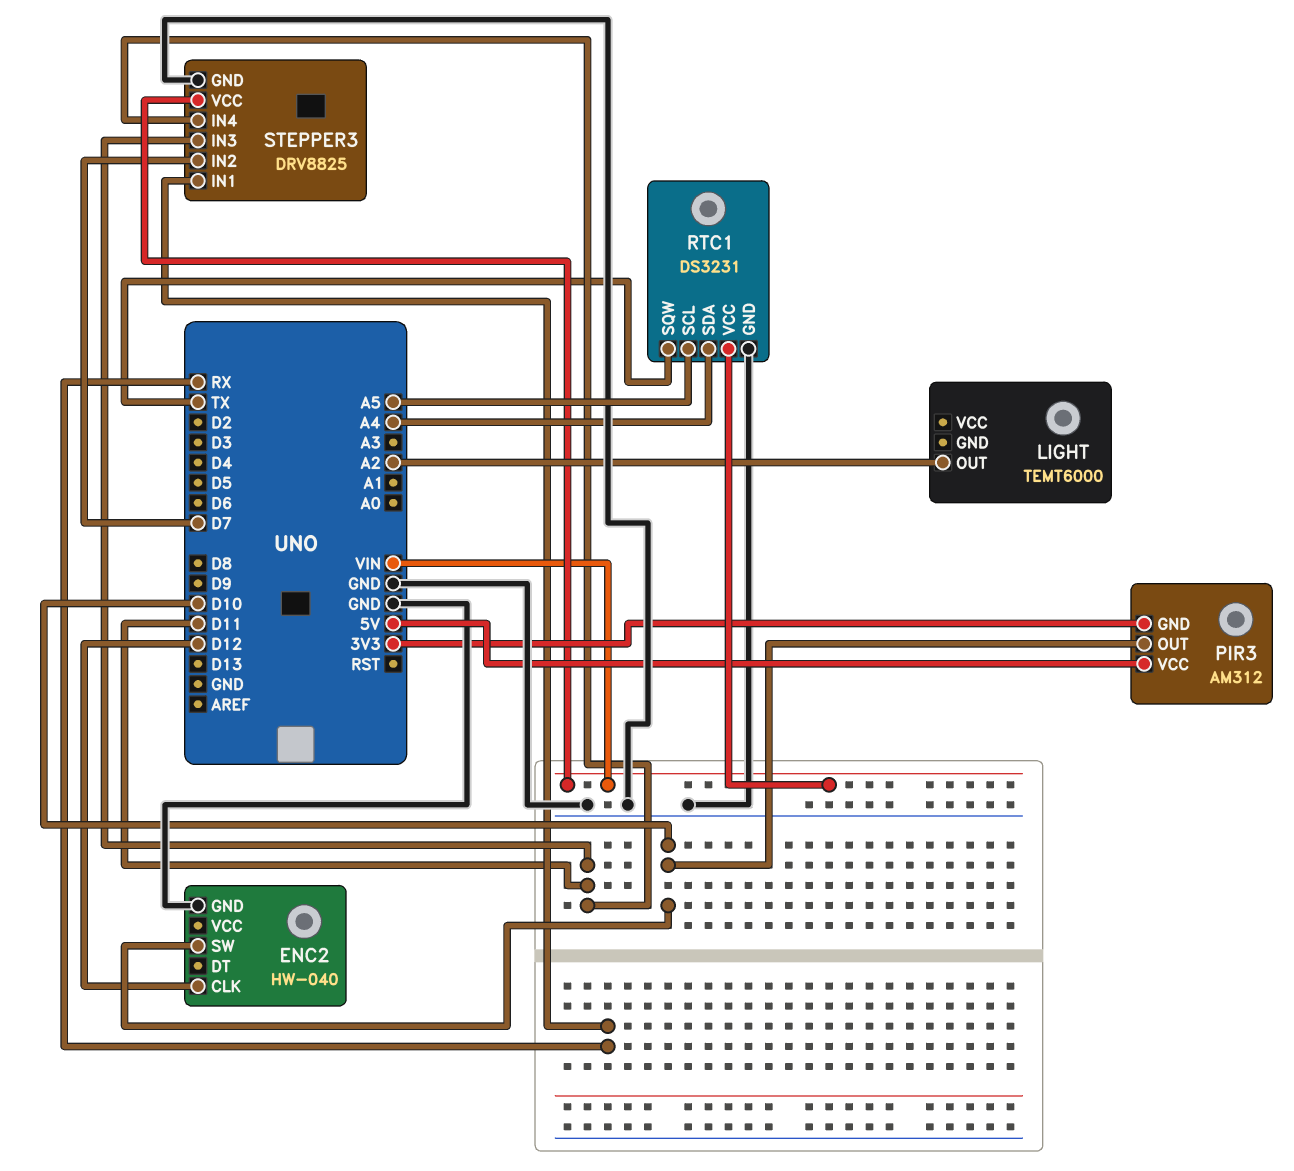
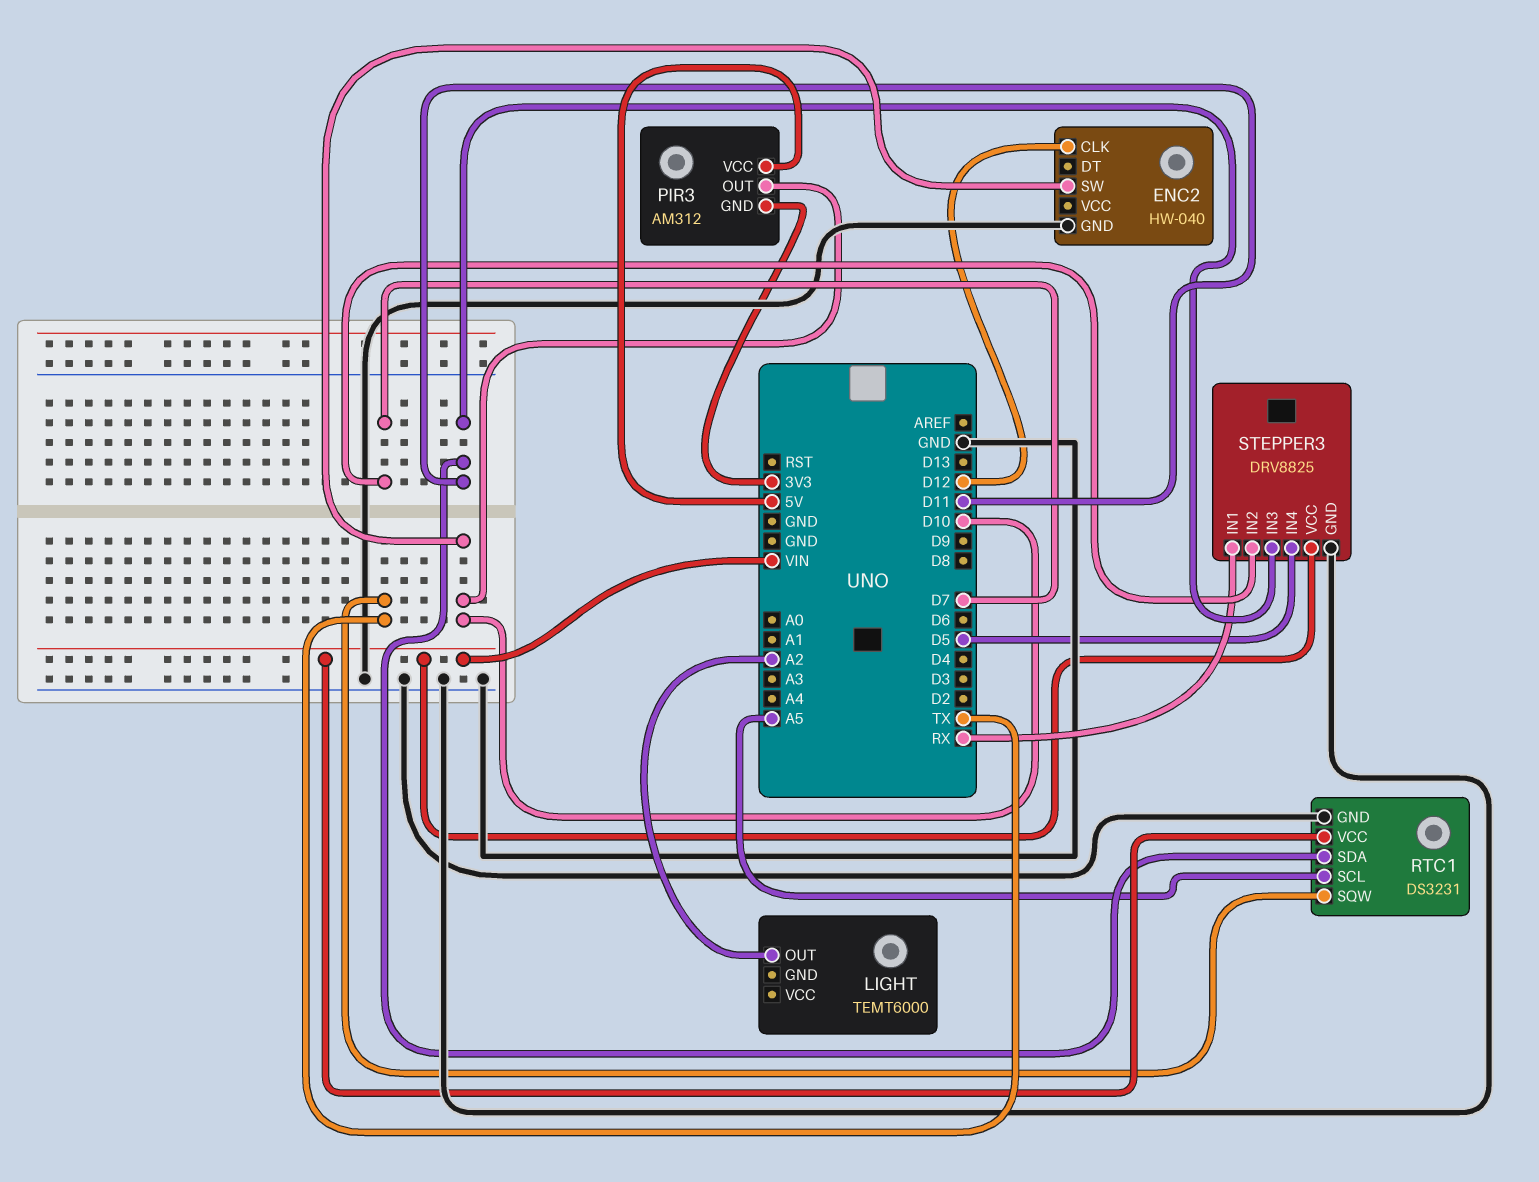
RTC1 pin SDA: A4 -> D11
STEPPER3 pin IN4: D11 -> D5

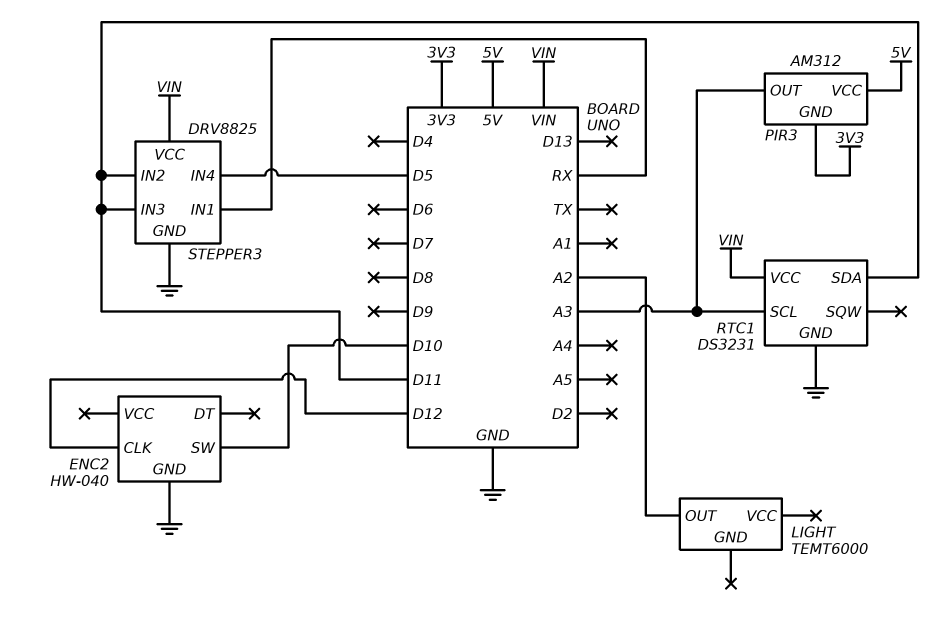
PIR3 pin OUT: D10 -> A3
RTC1 pin SCL: A5 -> A3
RTC1 pin SQW: TX -> none
STEPPER3 pin IN2: D7 -> D11

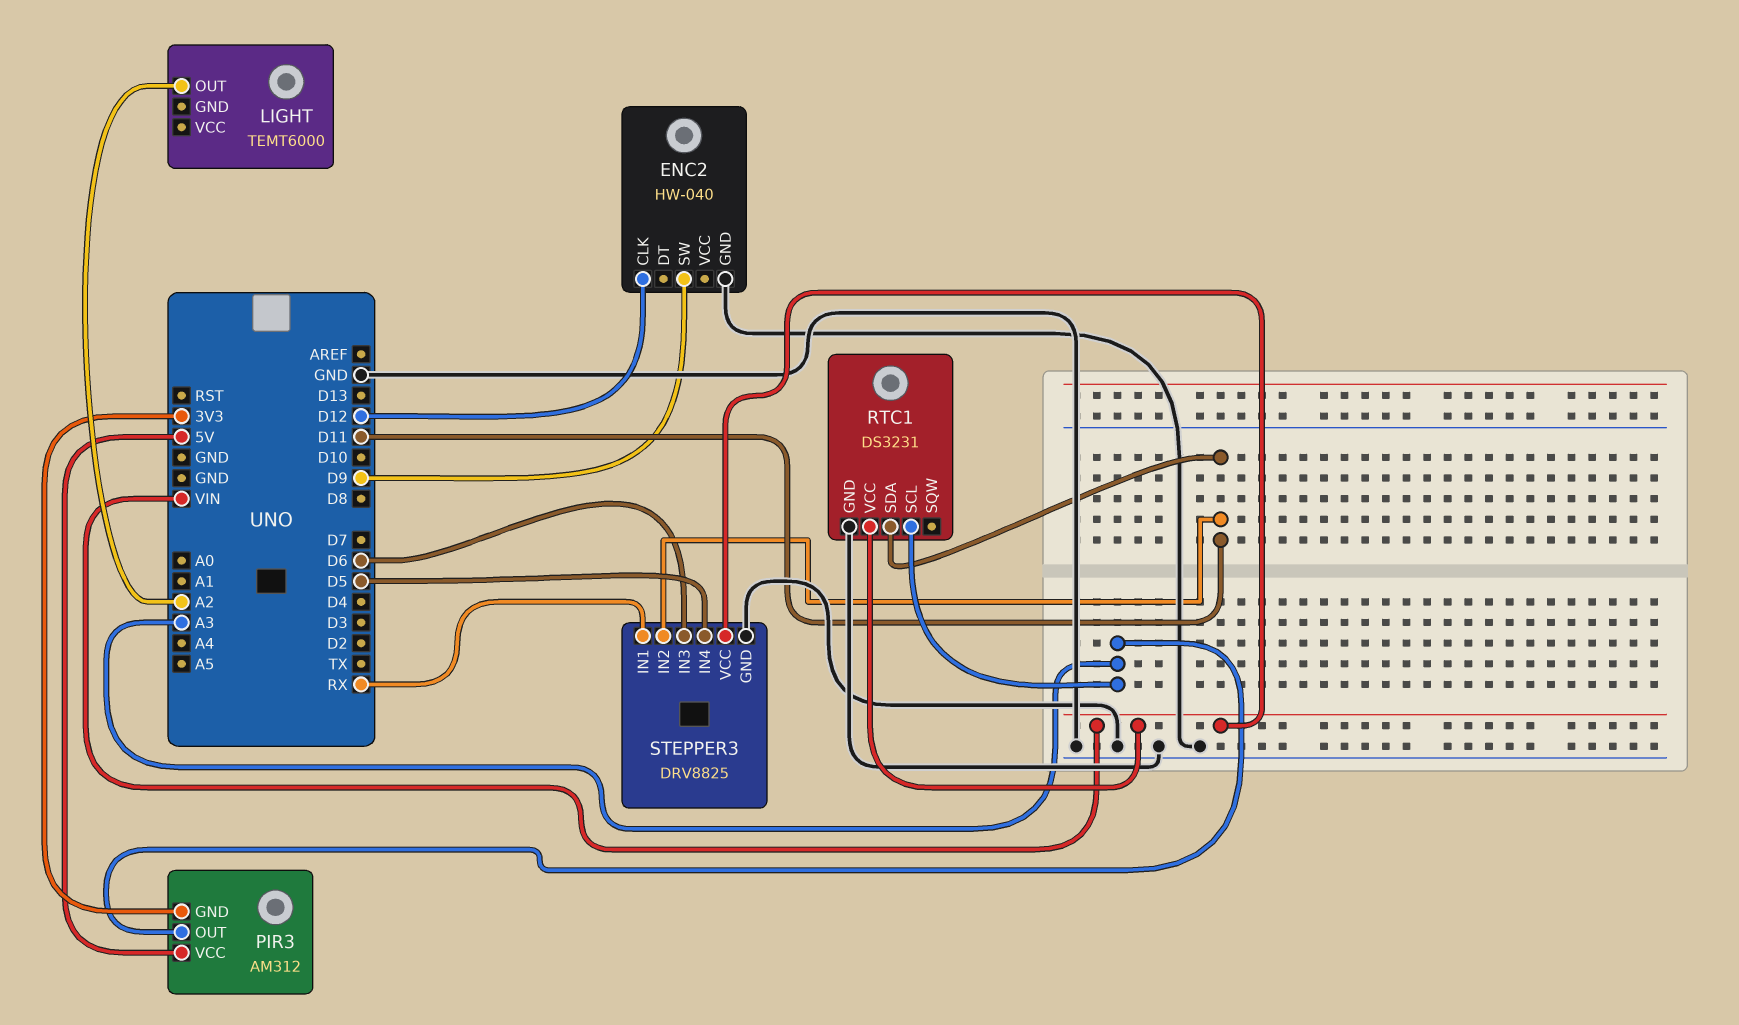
ENC2 pin SW: D10 -> D9
STEPPER3 pin IN3: D11 -> D6

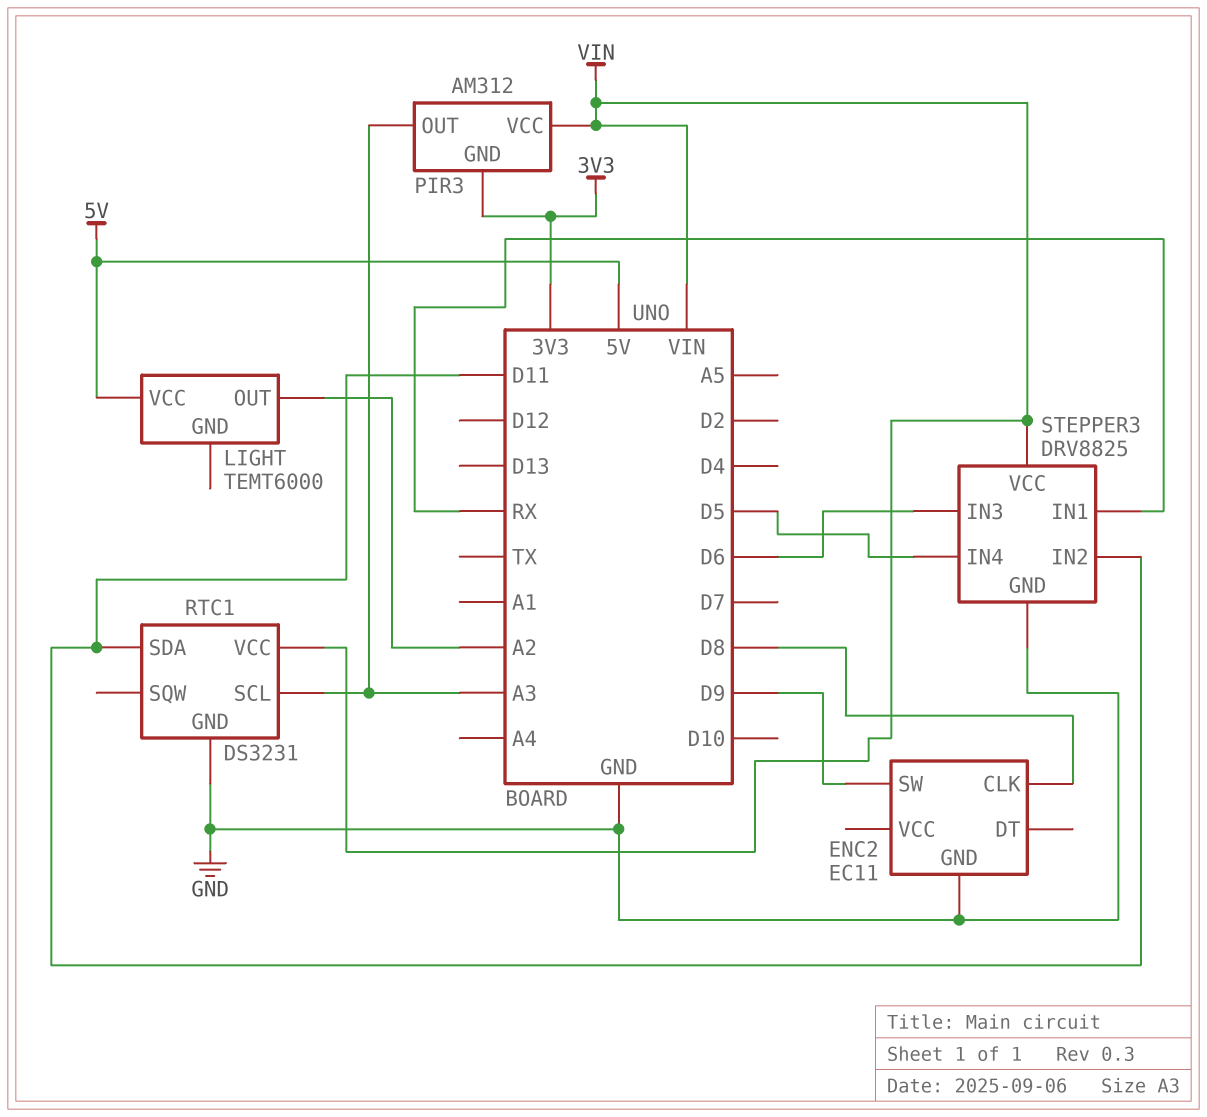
ENC2: HW-040 -> EC11
ENC2 pin CLK: D12 -> D8
LIGHT pin VCC: none -> 5V
PIR3 pin VCC: 5V -> VIN

